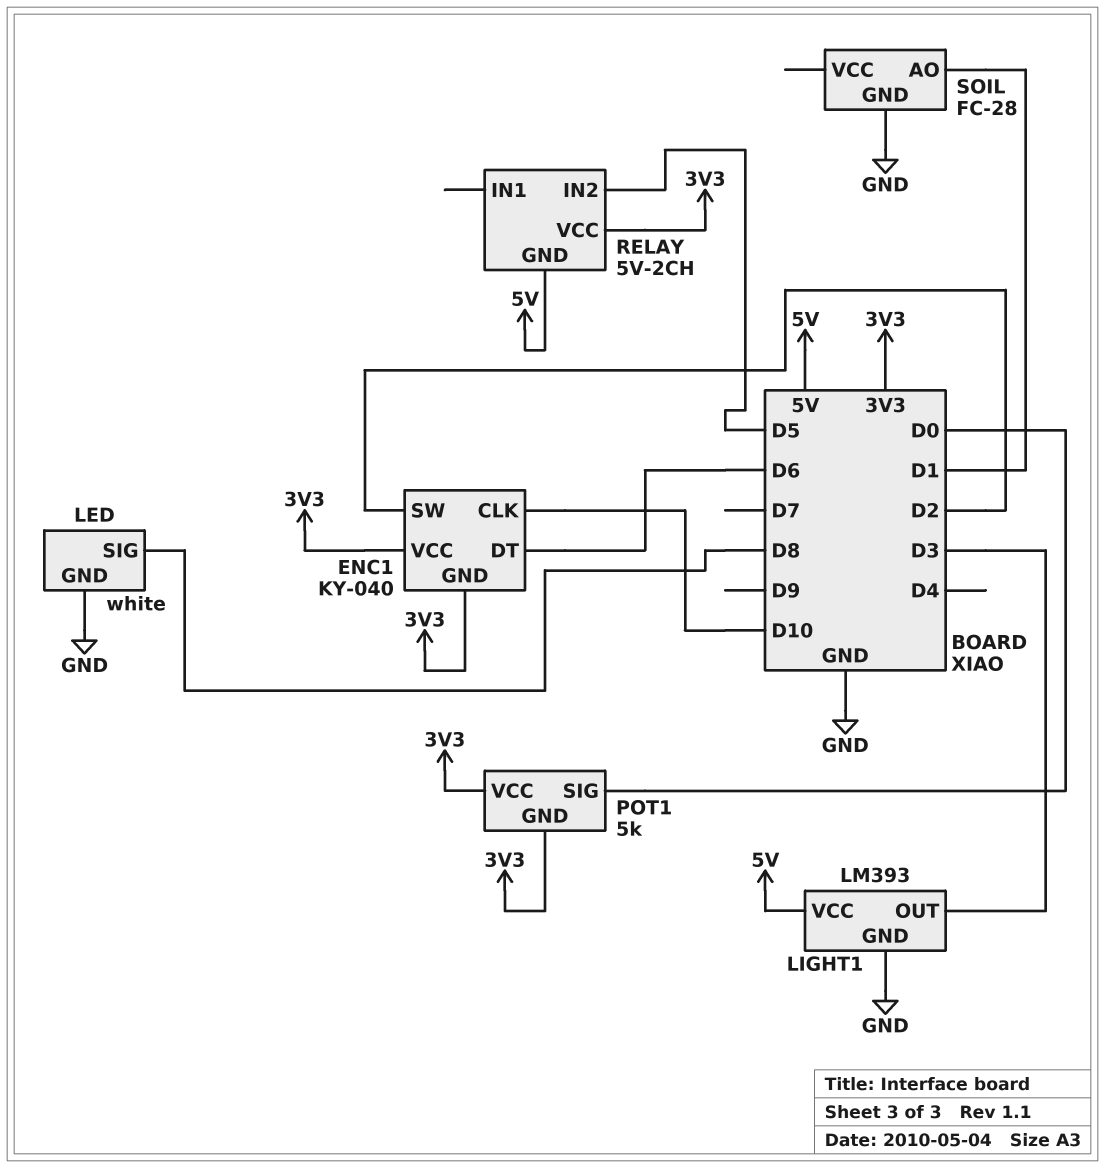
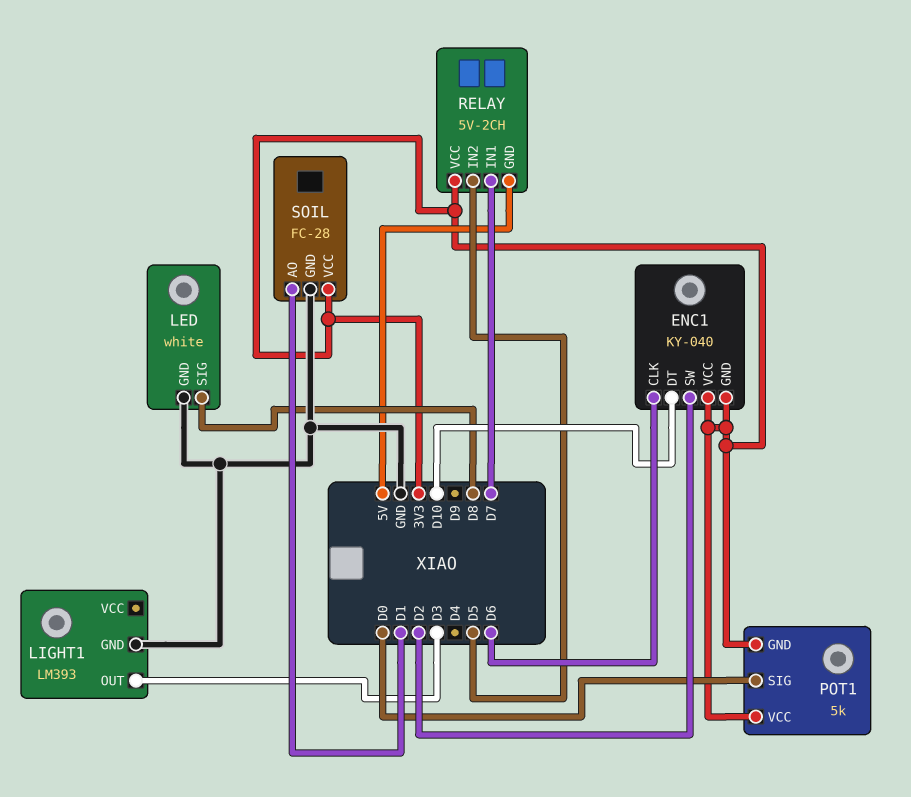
ENC1 pin CLK: D10 -> D6
ENC1 pin DT: D6 -> D10
LIGHT1 pin VCC: 5V -> none
RELAY pin IN1: none -> D7
SOIL pin VCC: none -> 3V3

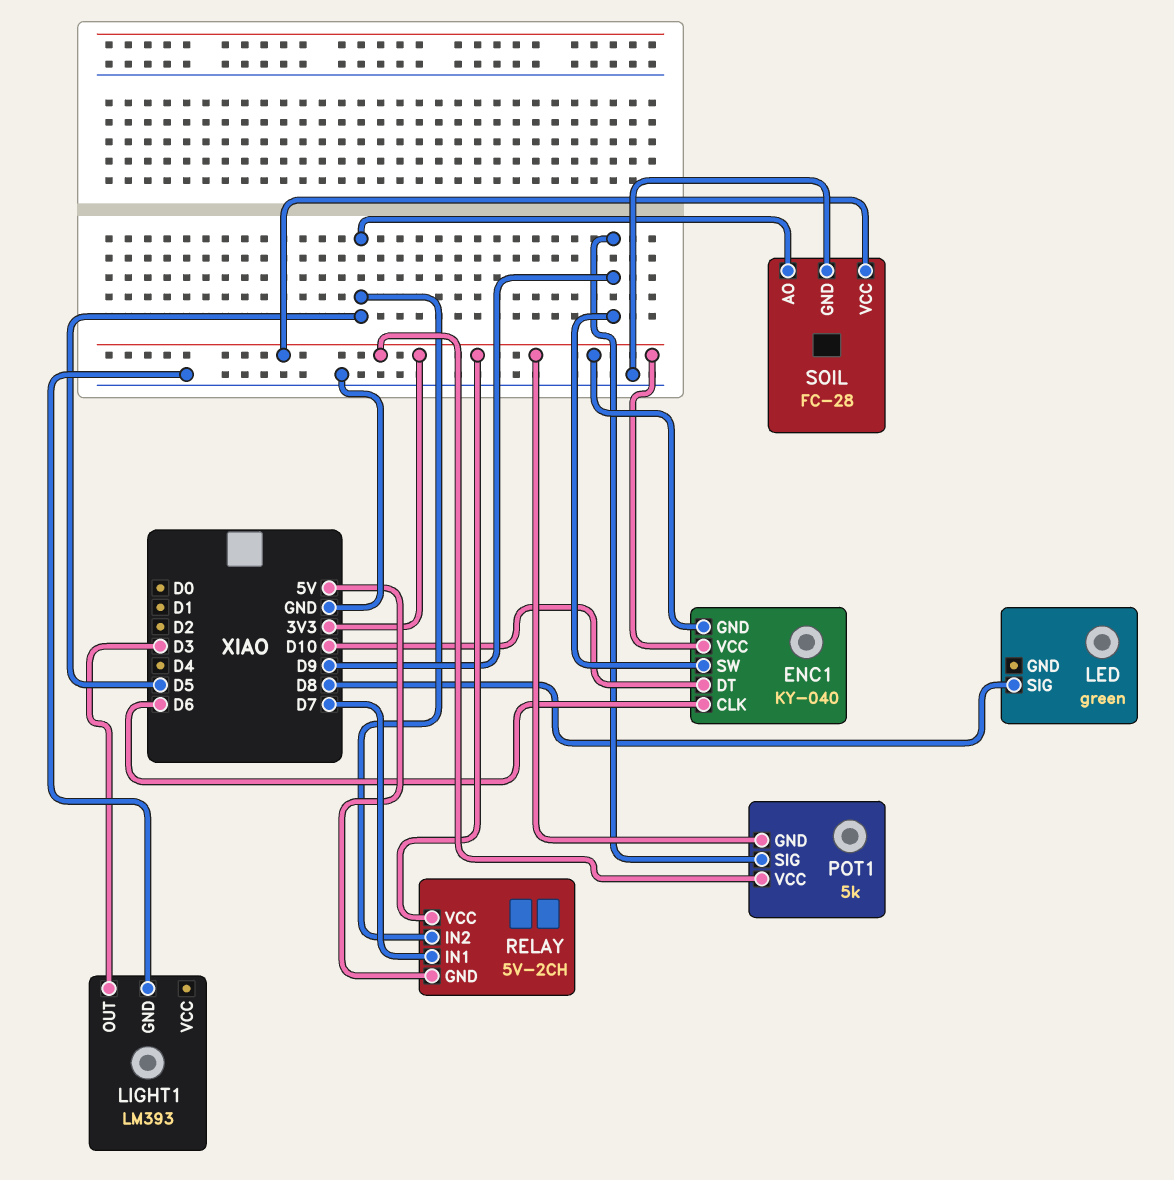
ENC1 pin SW: D2 -> D9
LED: white -> green
LED pin GND: GND -> none
POT1 pin SIG: D0 -> D9
SOIL pin AO: D1 -> D5

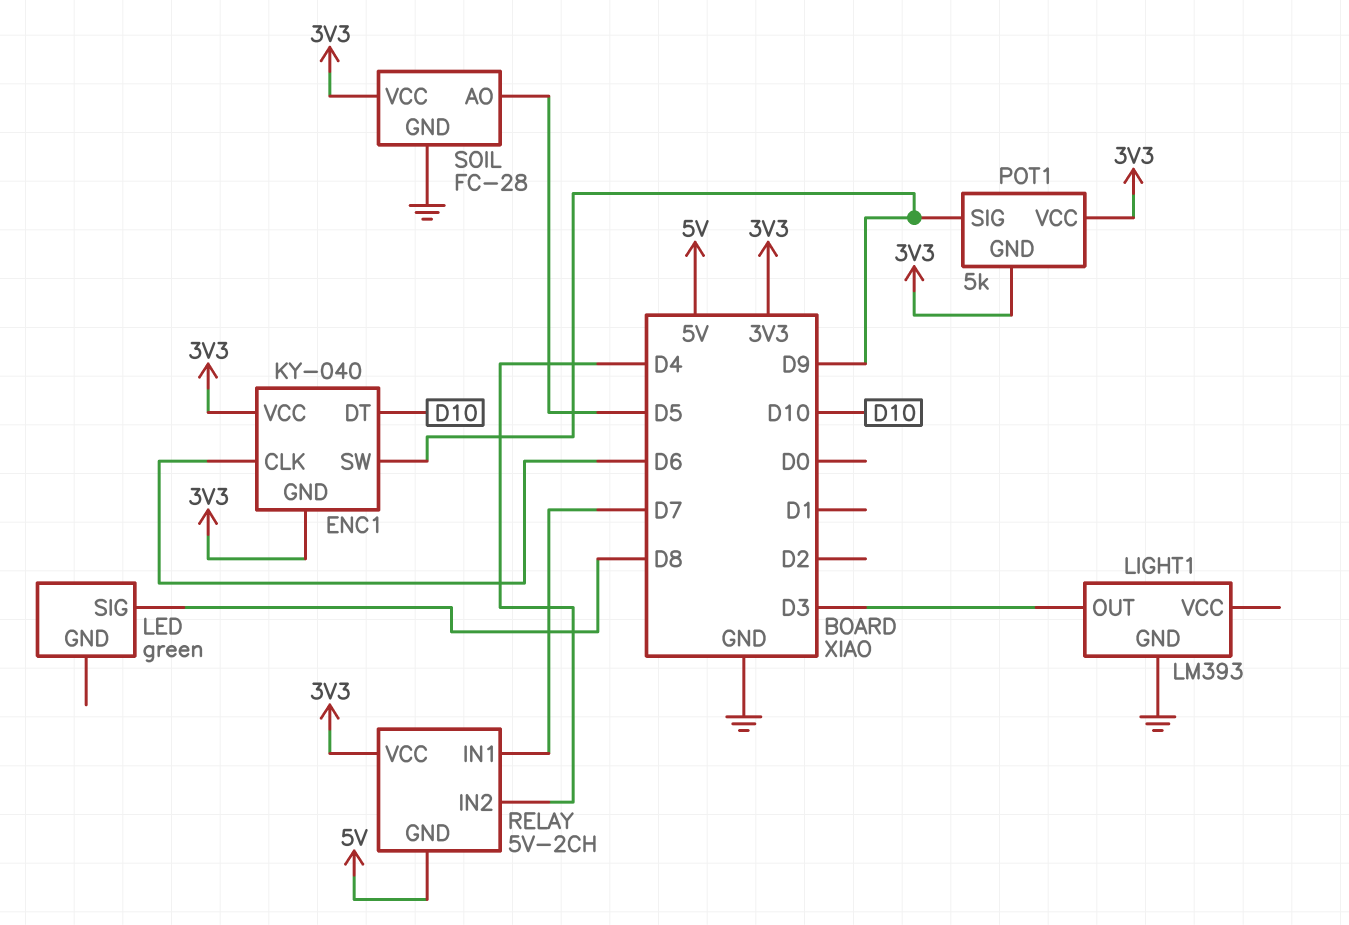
RELAY pin IN2: D5 -> D4

